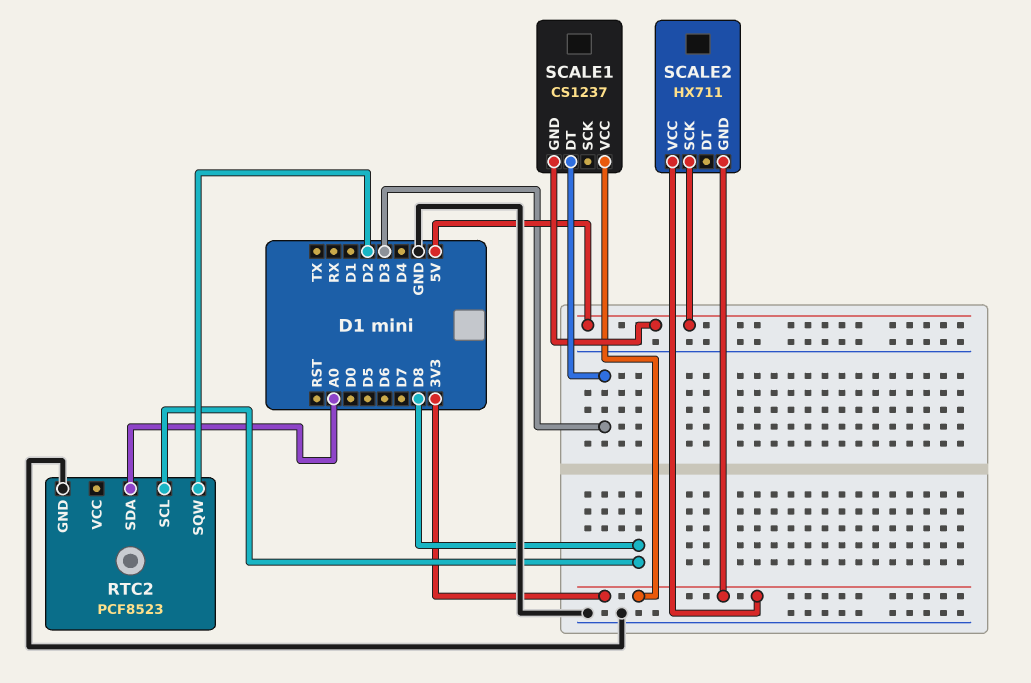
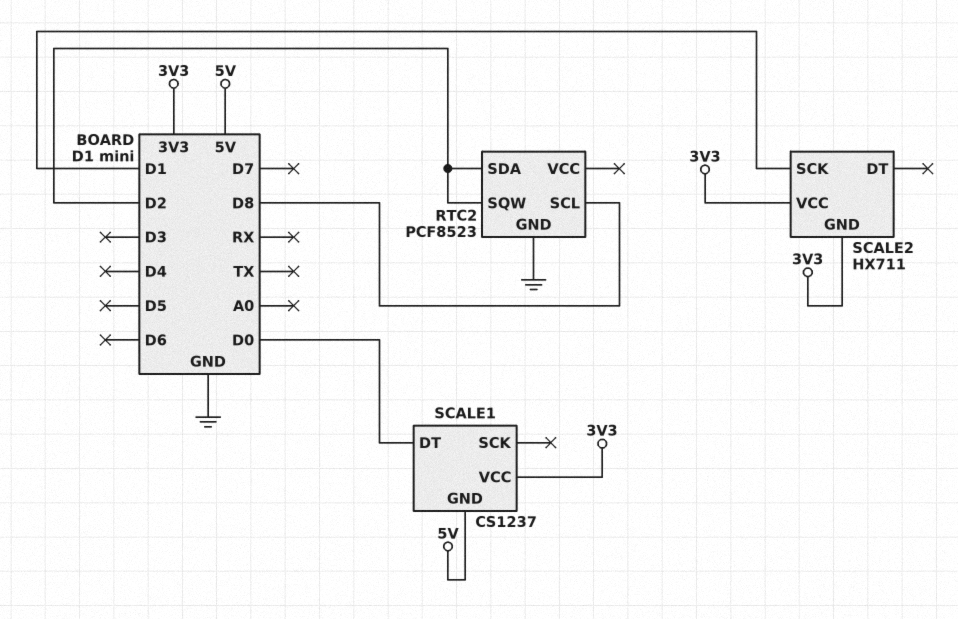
RTC2 pin SDA: A0 -> D2
SCALE1 pin DT: D3 -> D0
SCALE2 pin SCK: 5V -> D1

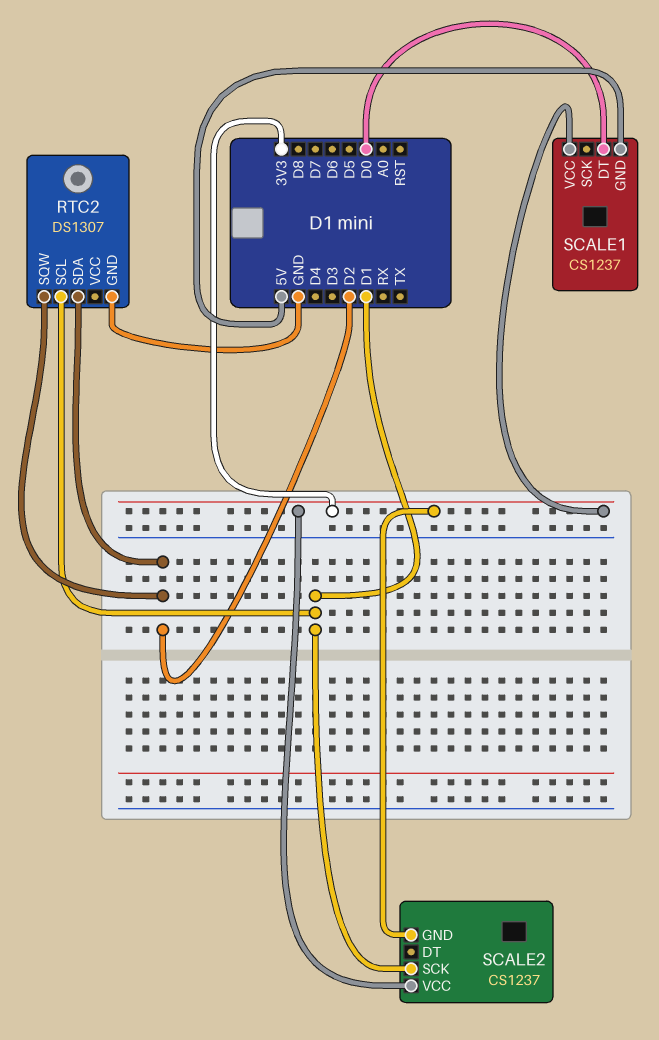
RTC2: PCF8523 -> DS1307
RTC2 pin SCL: D8 -> D1
SCALE2: HX711 -> CS1237

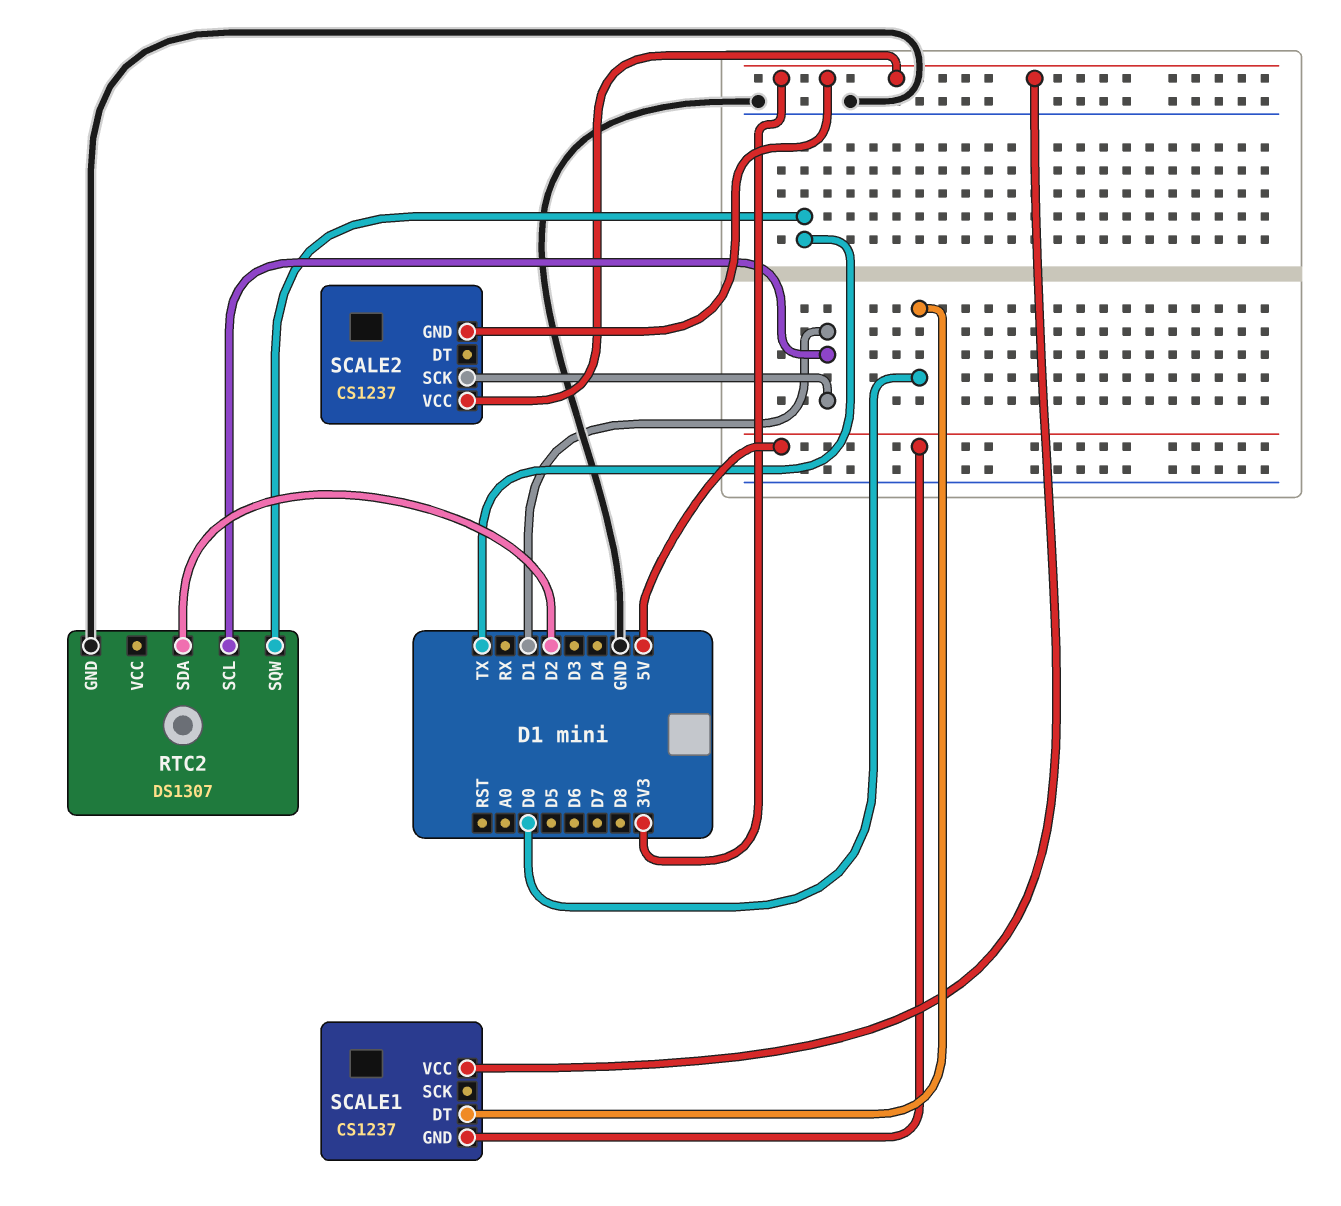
RTC2 pin SQW: D2 -> TX

